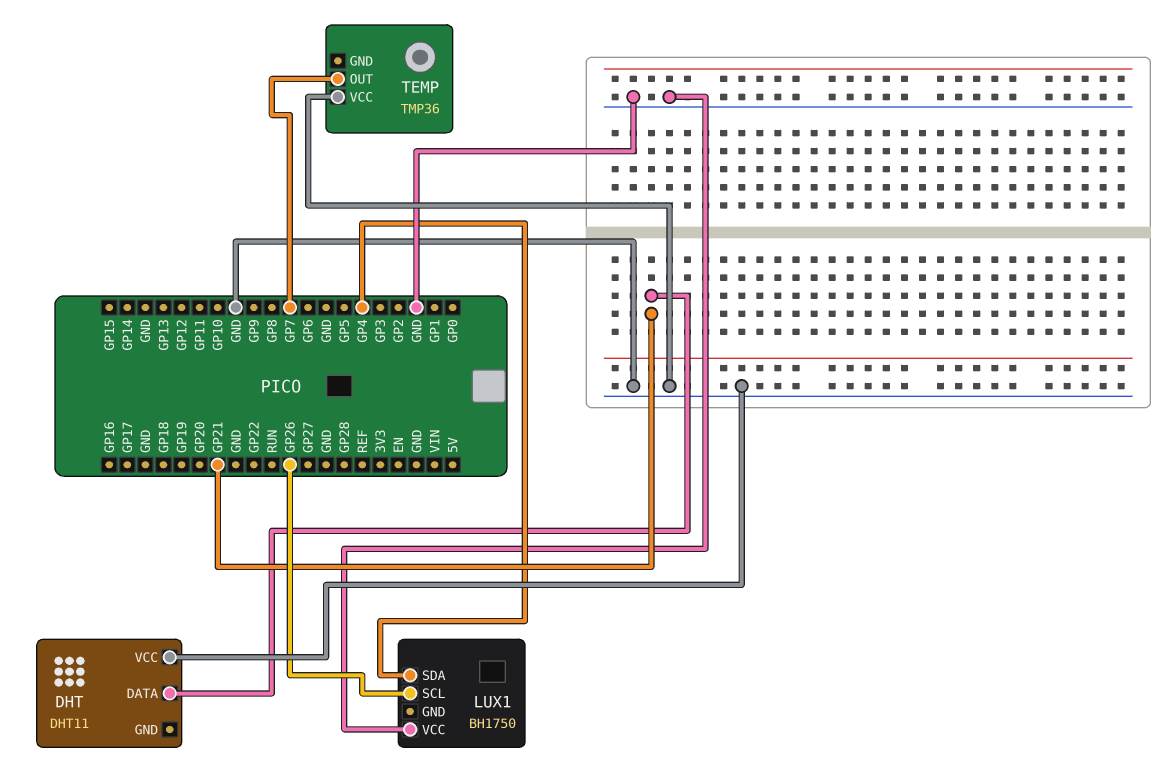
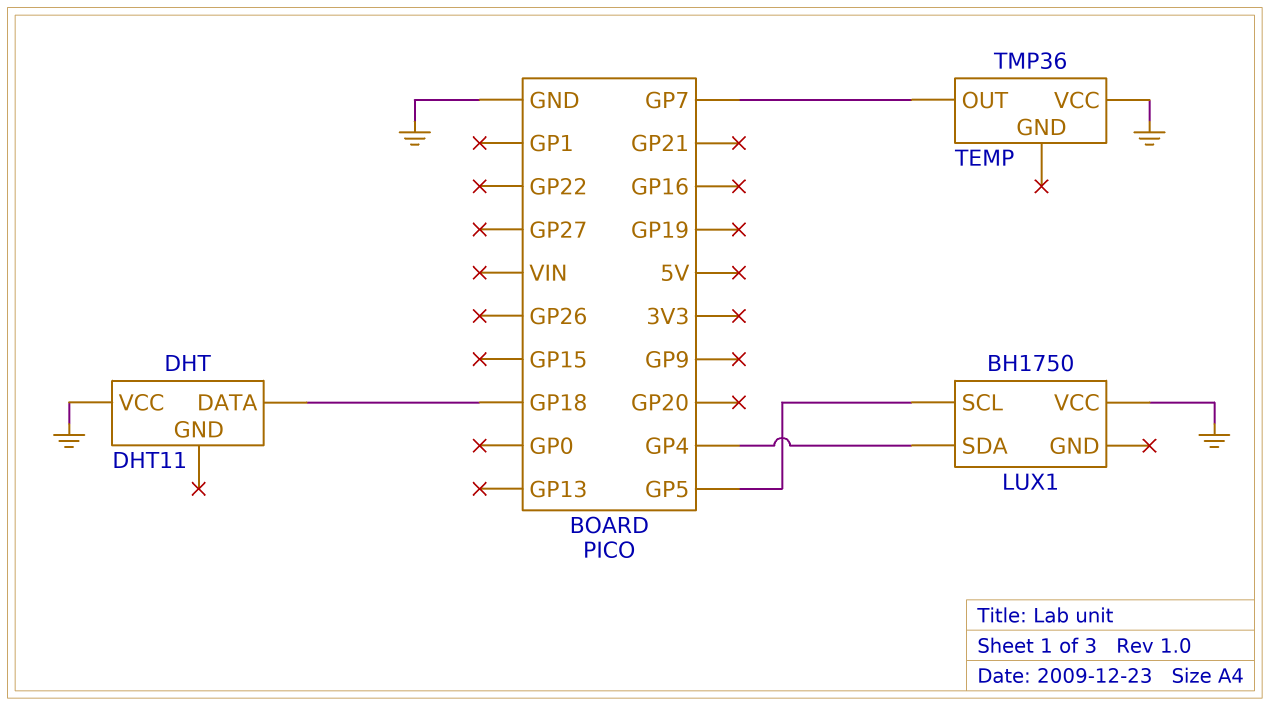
DHT pin DATA: GP21 -> GP18
LUX1 pin SCL: GP26 -> GP5

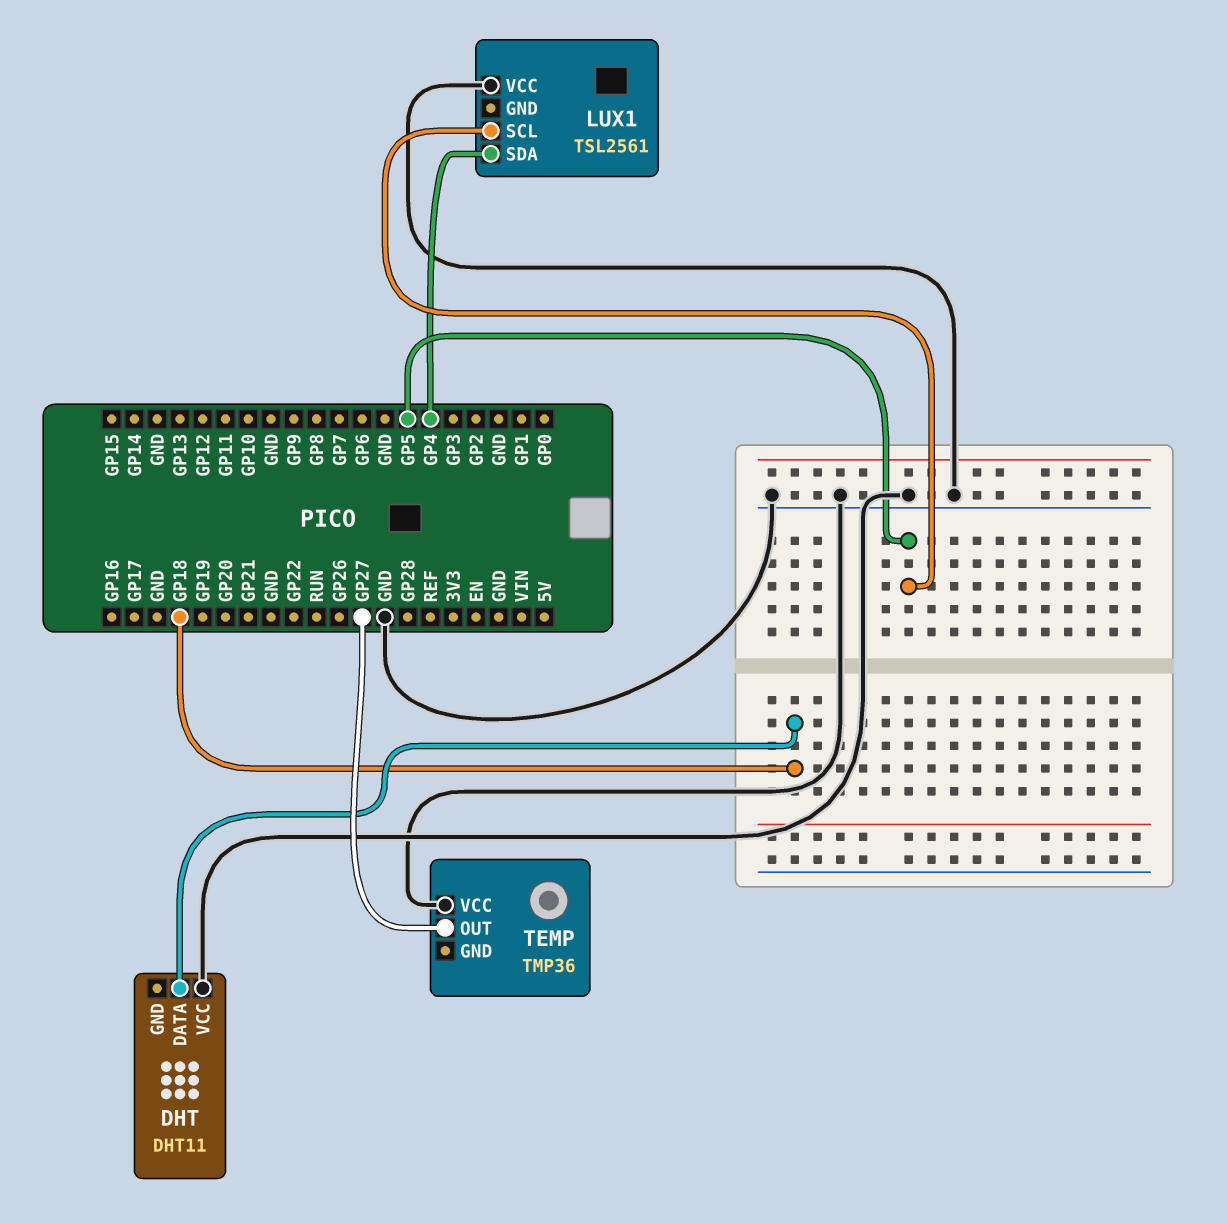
LUX1: BH1750 -> TSL2561
TEMP pin OUT: GP7 -> GP27

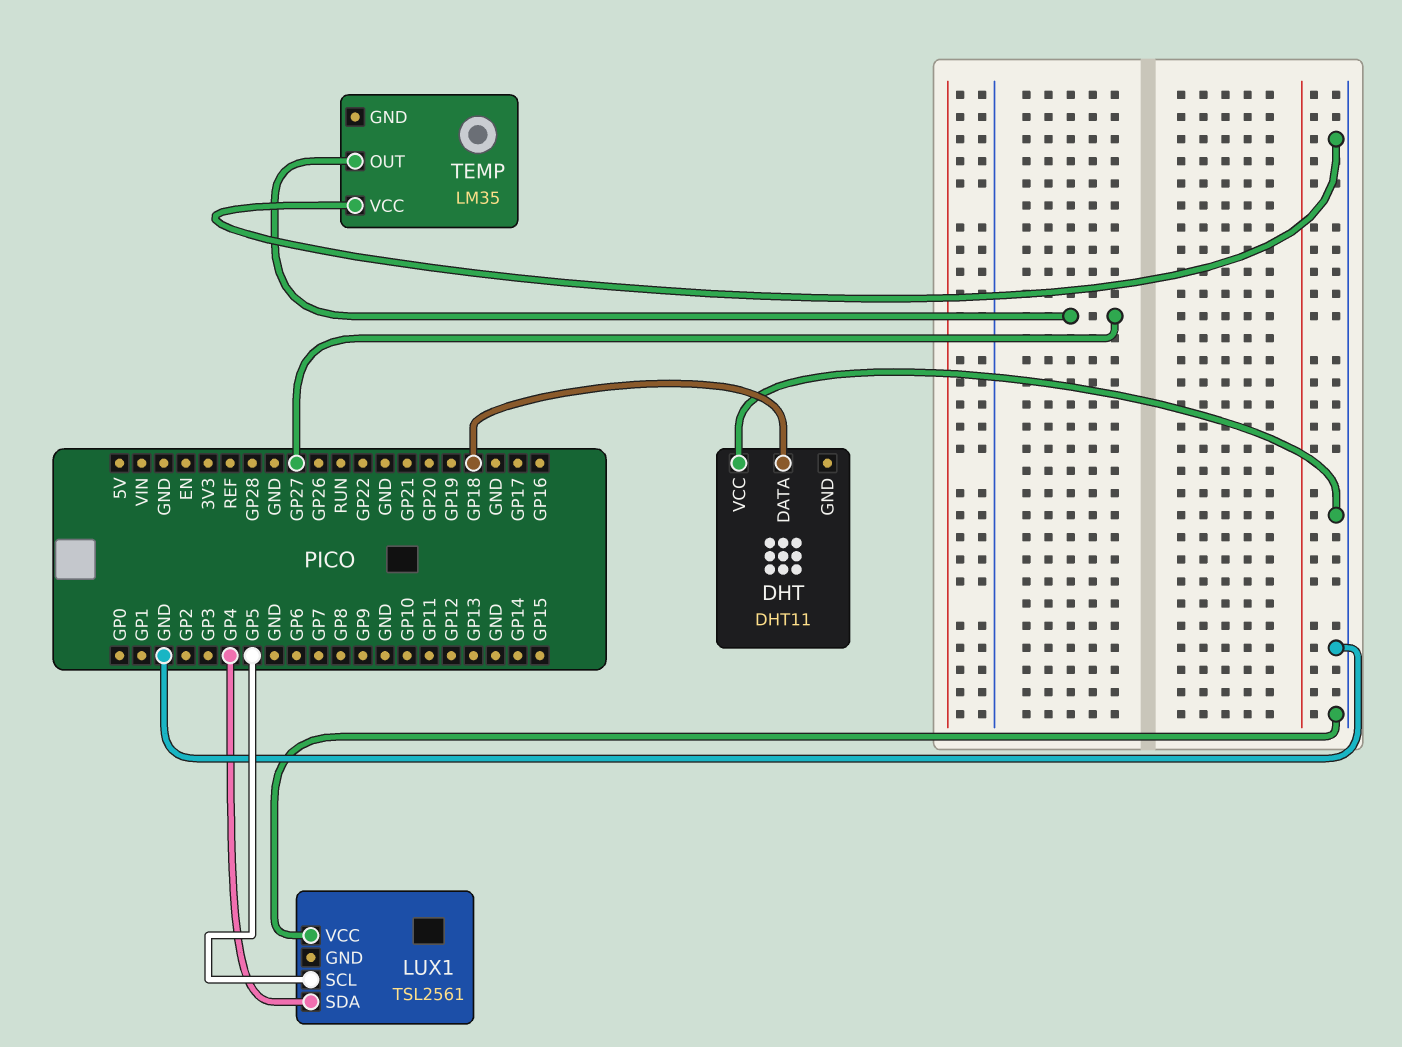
TEMP: TMP36 -> LM35

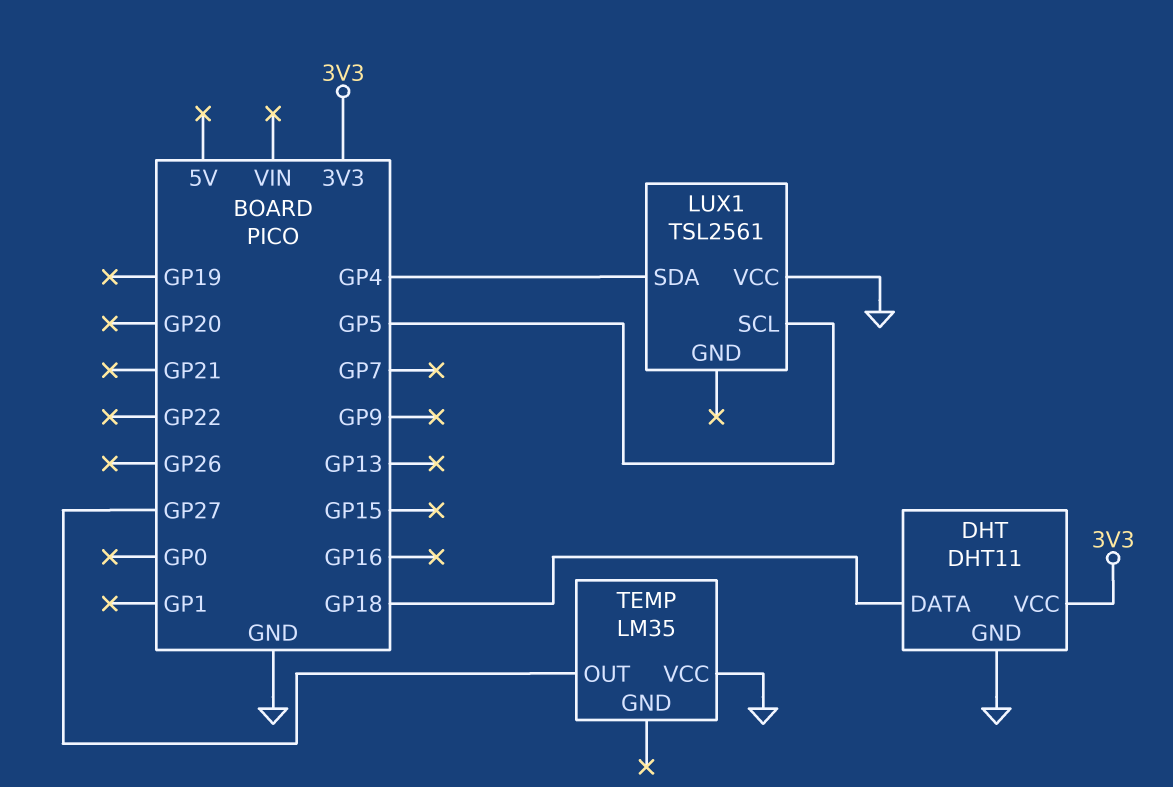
DHT pin GND: none -> GND
DHT pin VCC: GND -> 3V3

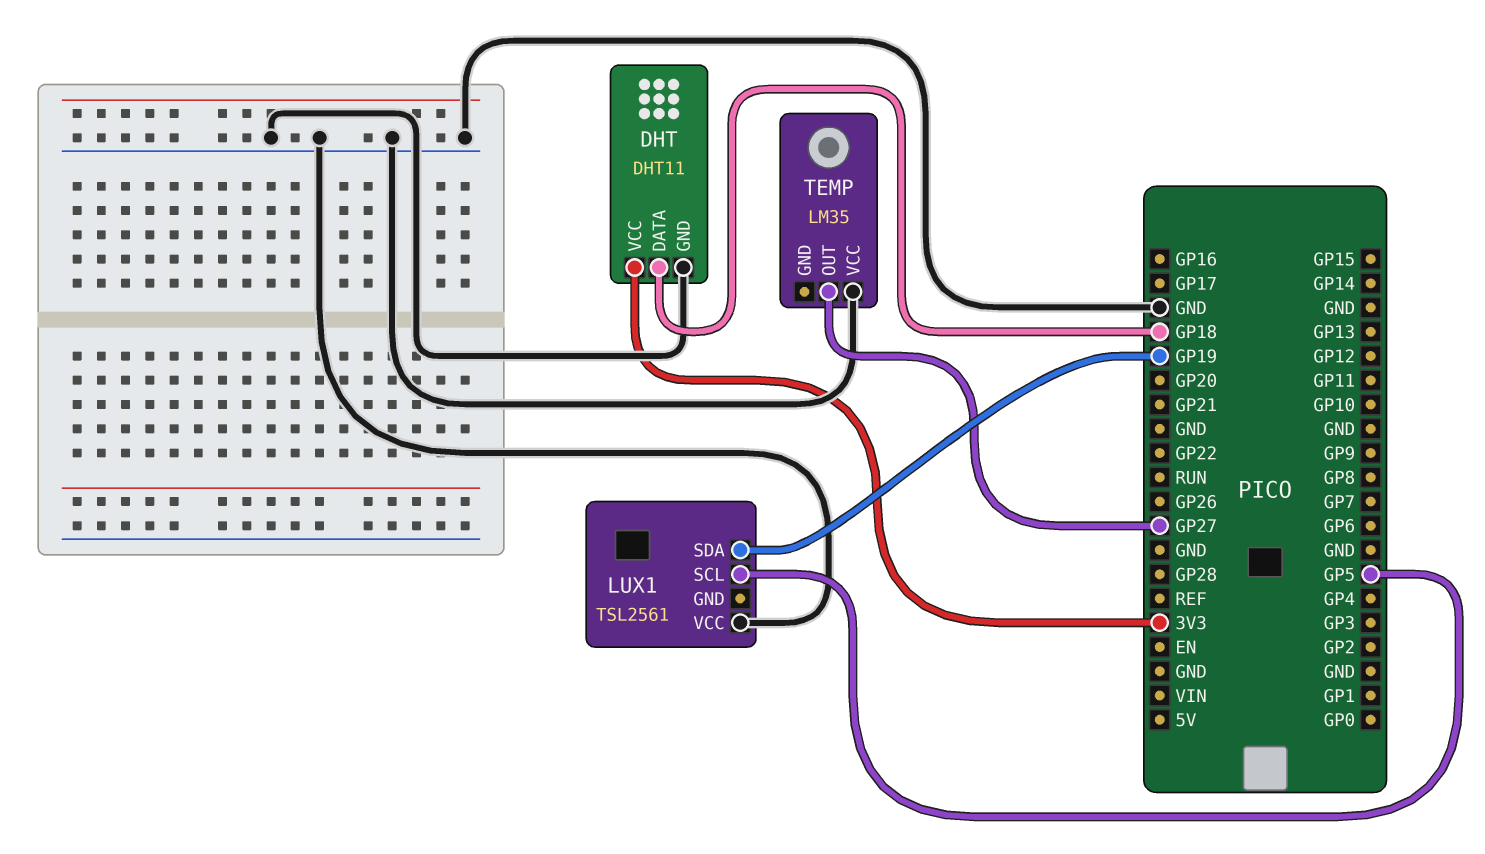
LUX1 pin SDA: GP4 -> GP19

